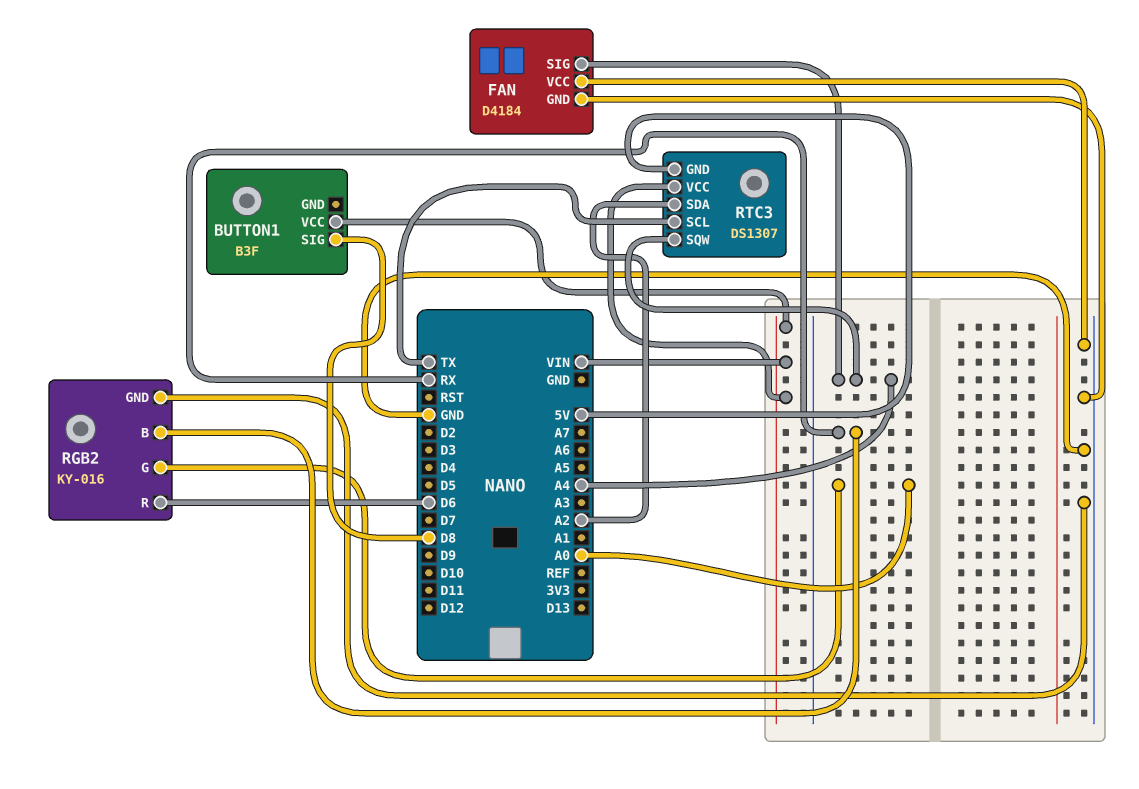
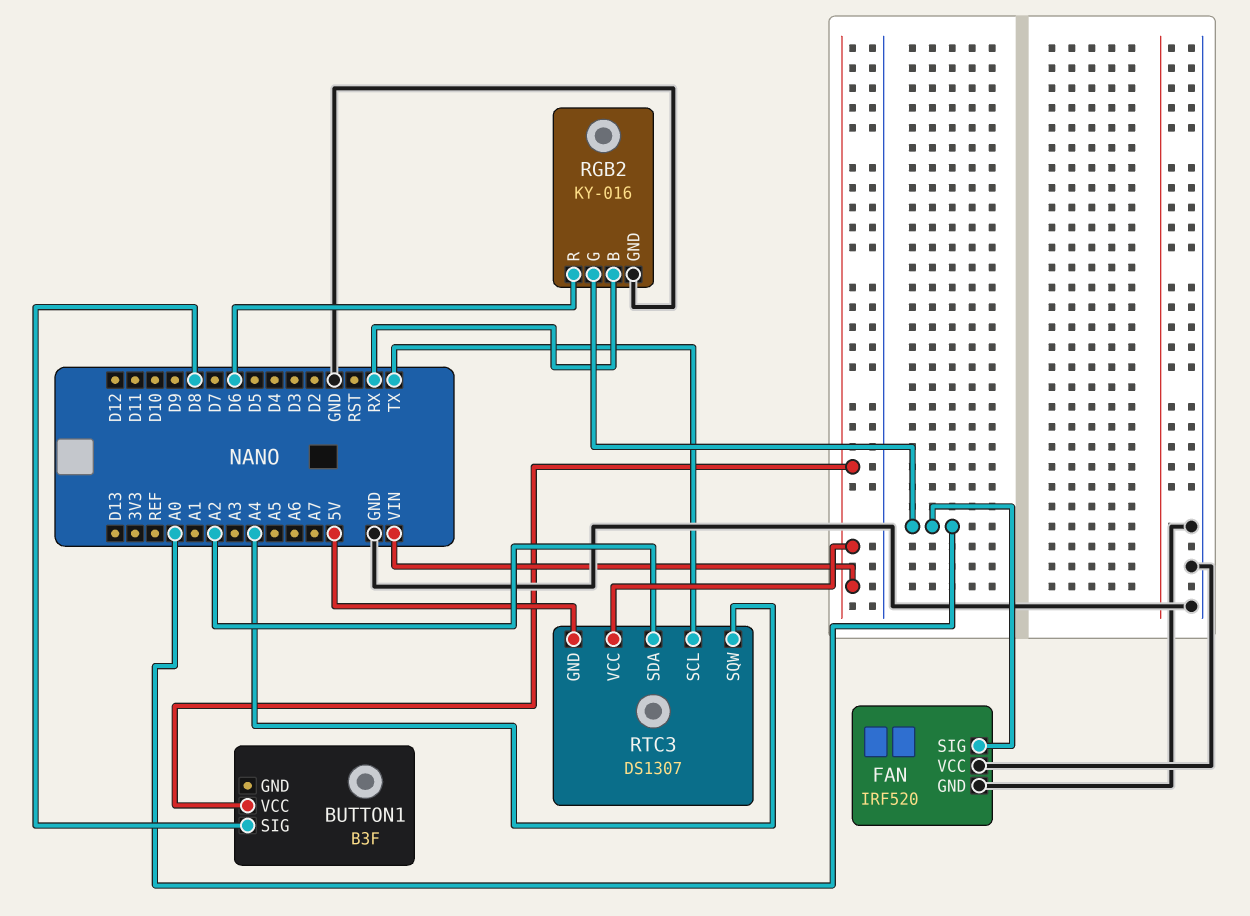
FAN: D4184 -> IRF520
FAN pin SIG: A4 -> A0

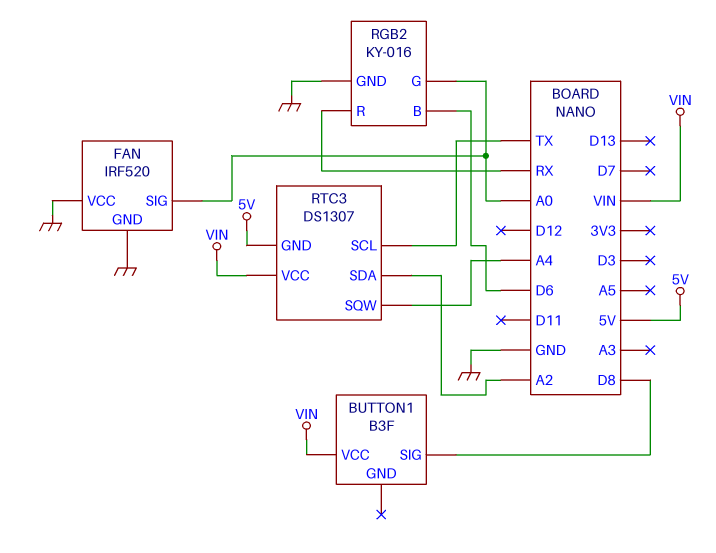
RGB2 pin B: RX -> D6
RGB2 pin R: D6 -> RX

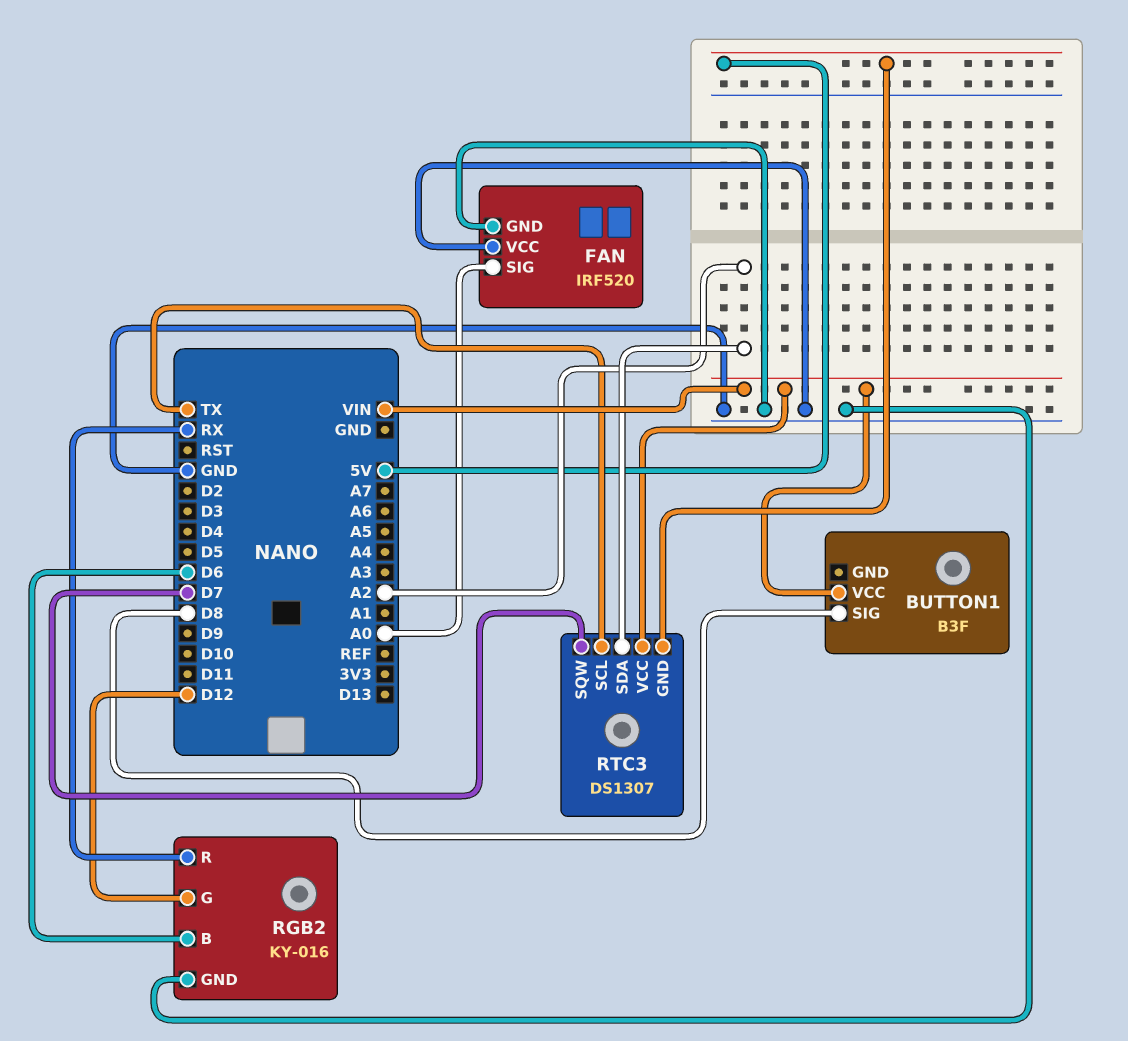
RGB2 pin G: A0 -> D12
RTC3 pin SQW: A4 -> D7

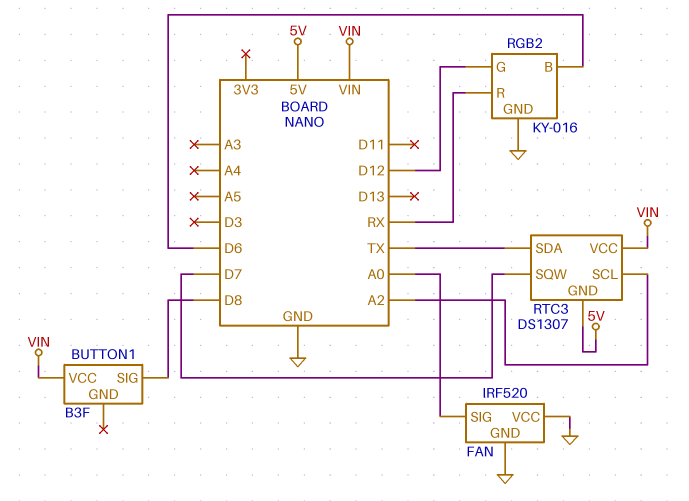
RTC3 pin SCL: TX -> A2
RTC3 pin SDA: A2 -> TX

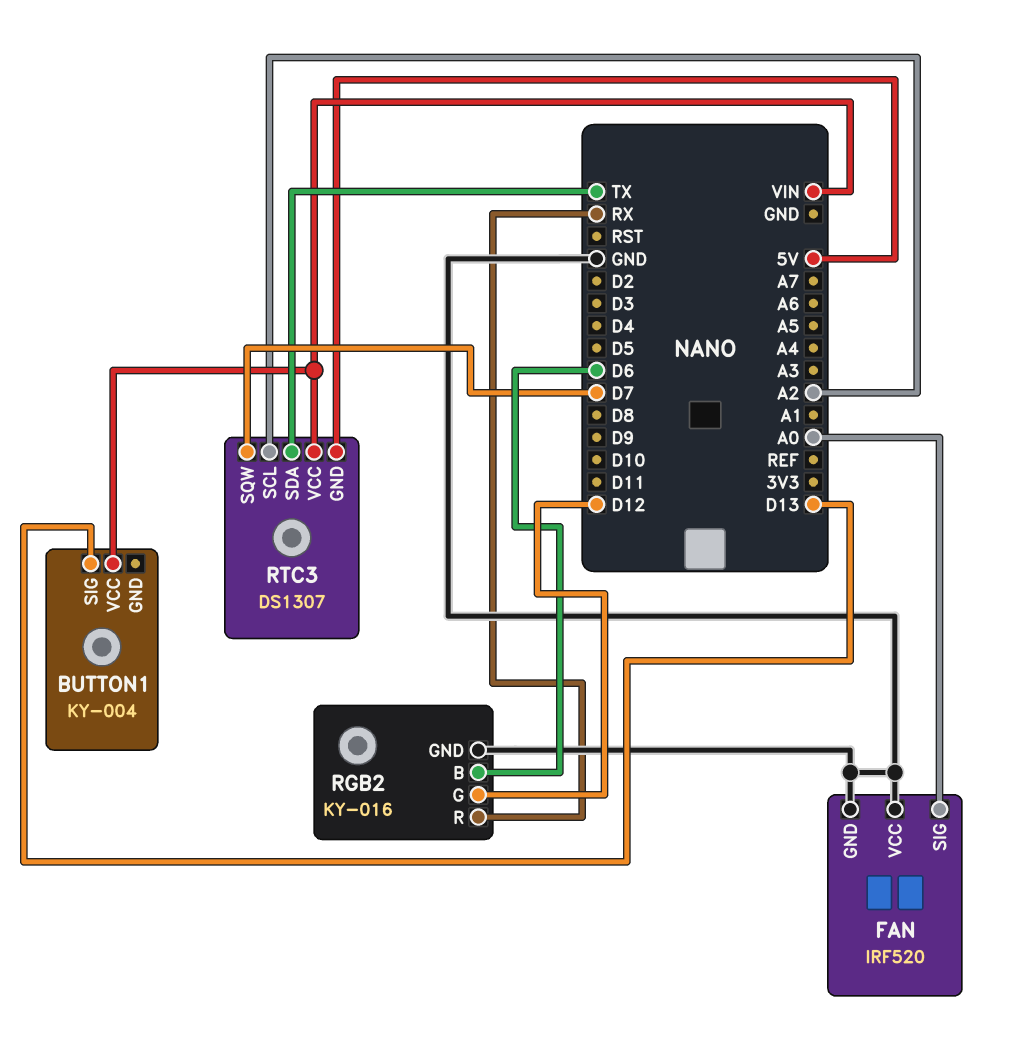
BUTTON1: B3F -> KY-004
BUTTON1 pin SIG: D8 -> D13

